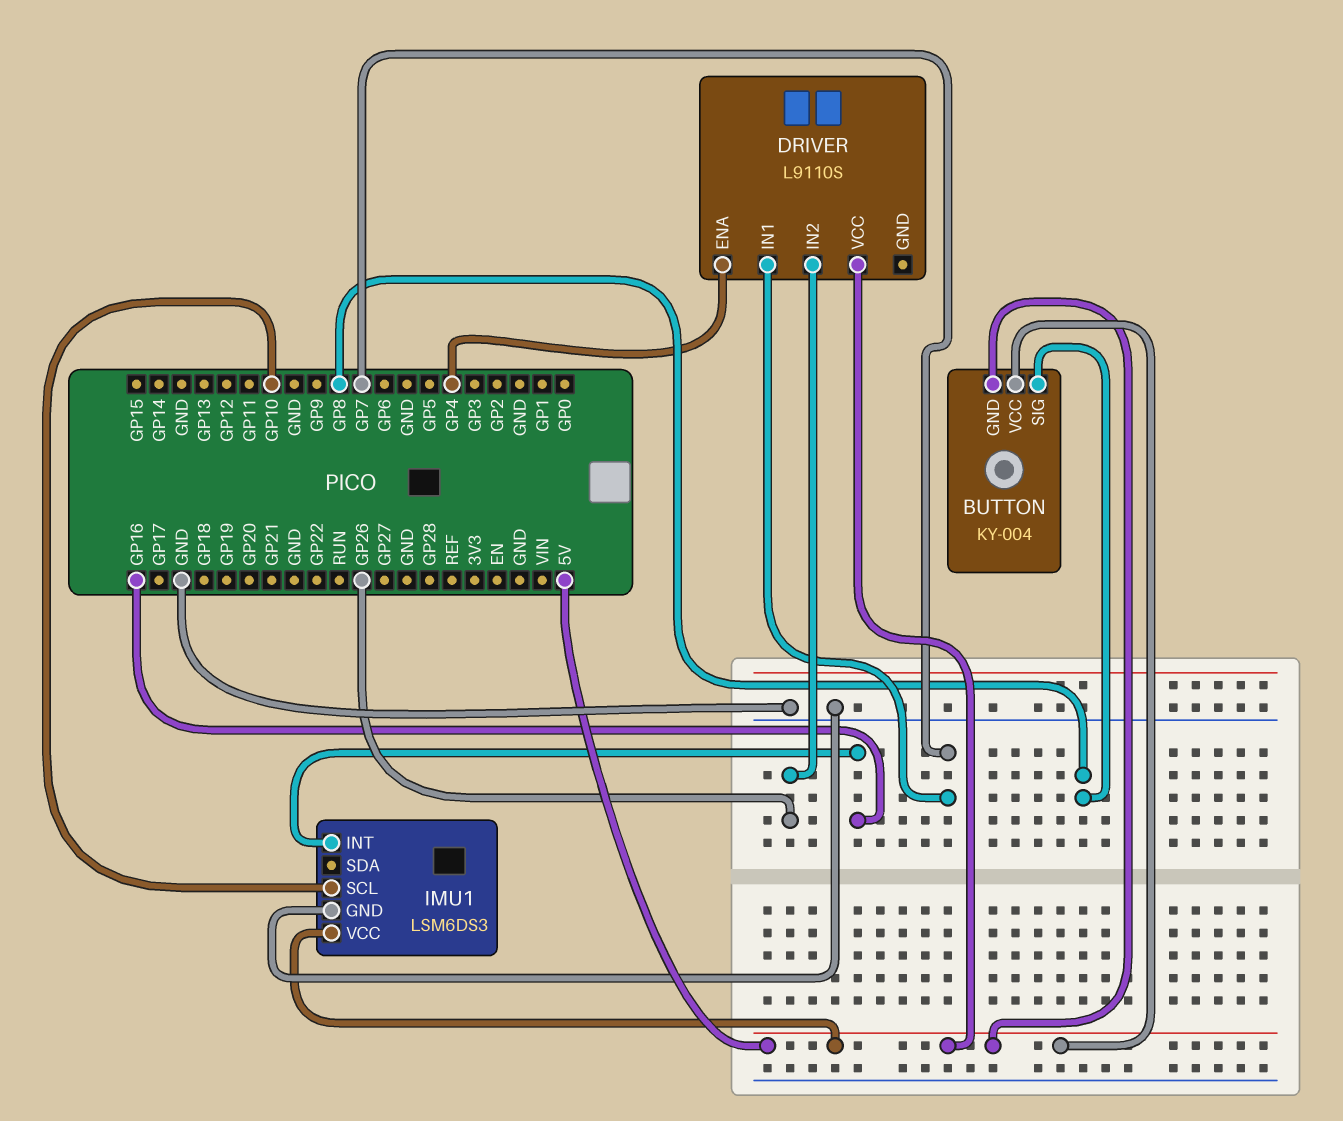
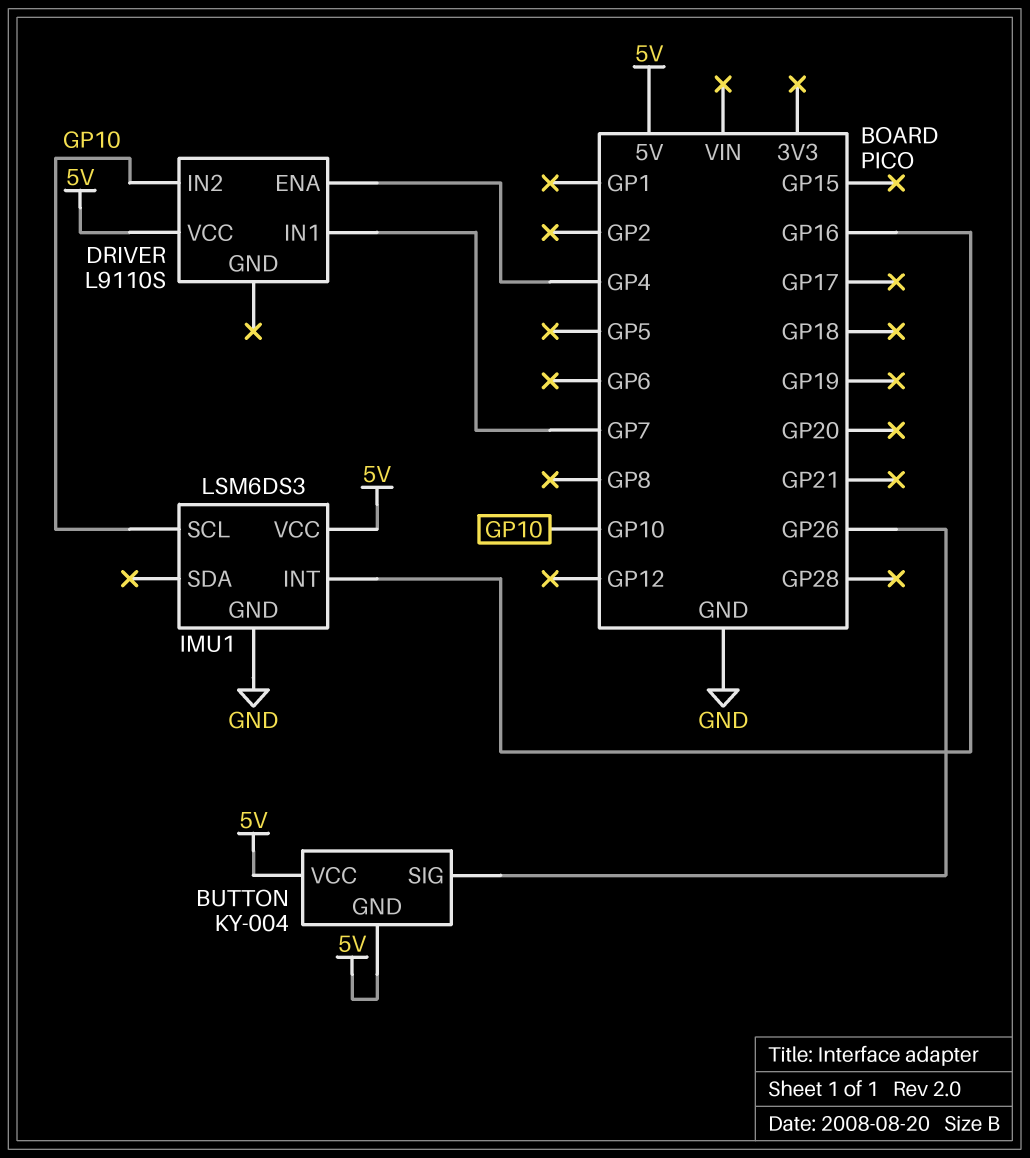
BUTTON pin SIG: GP8 -> GP26
DRIVER pin IN2: GP26 -> GP10

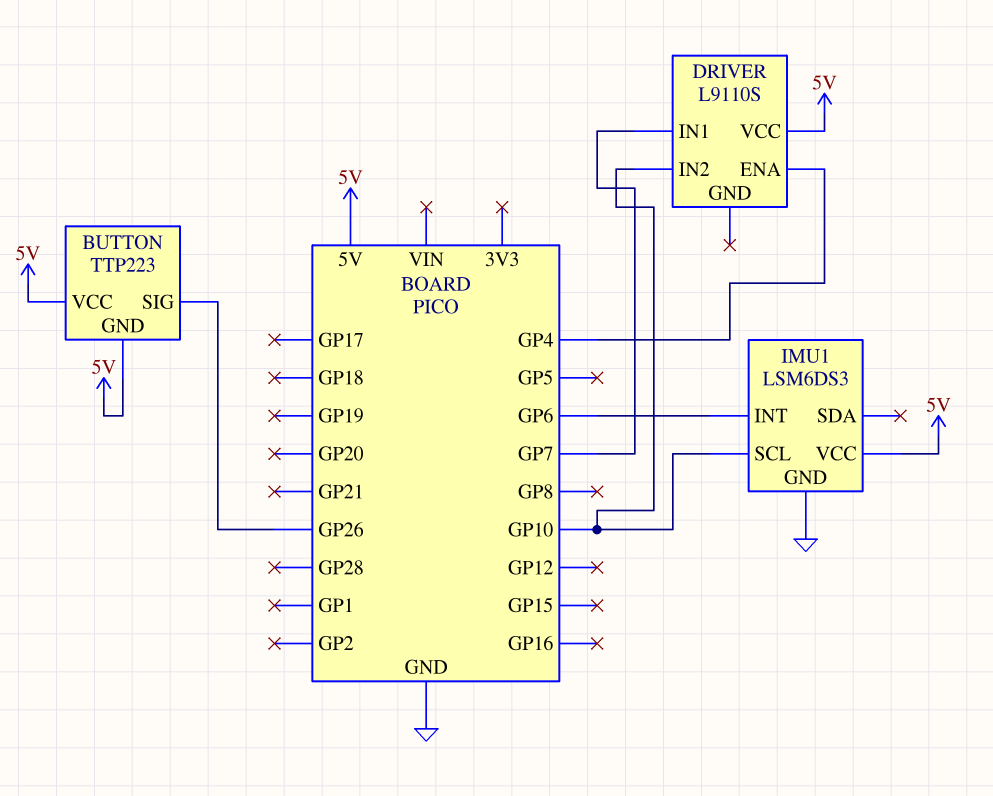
BUTTON: KY-004 -> TTP223
IMU1 pin INT: GP16 -> GP6

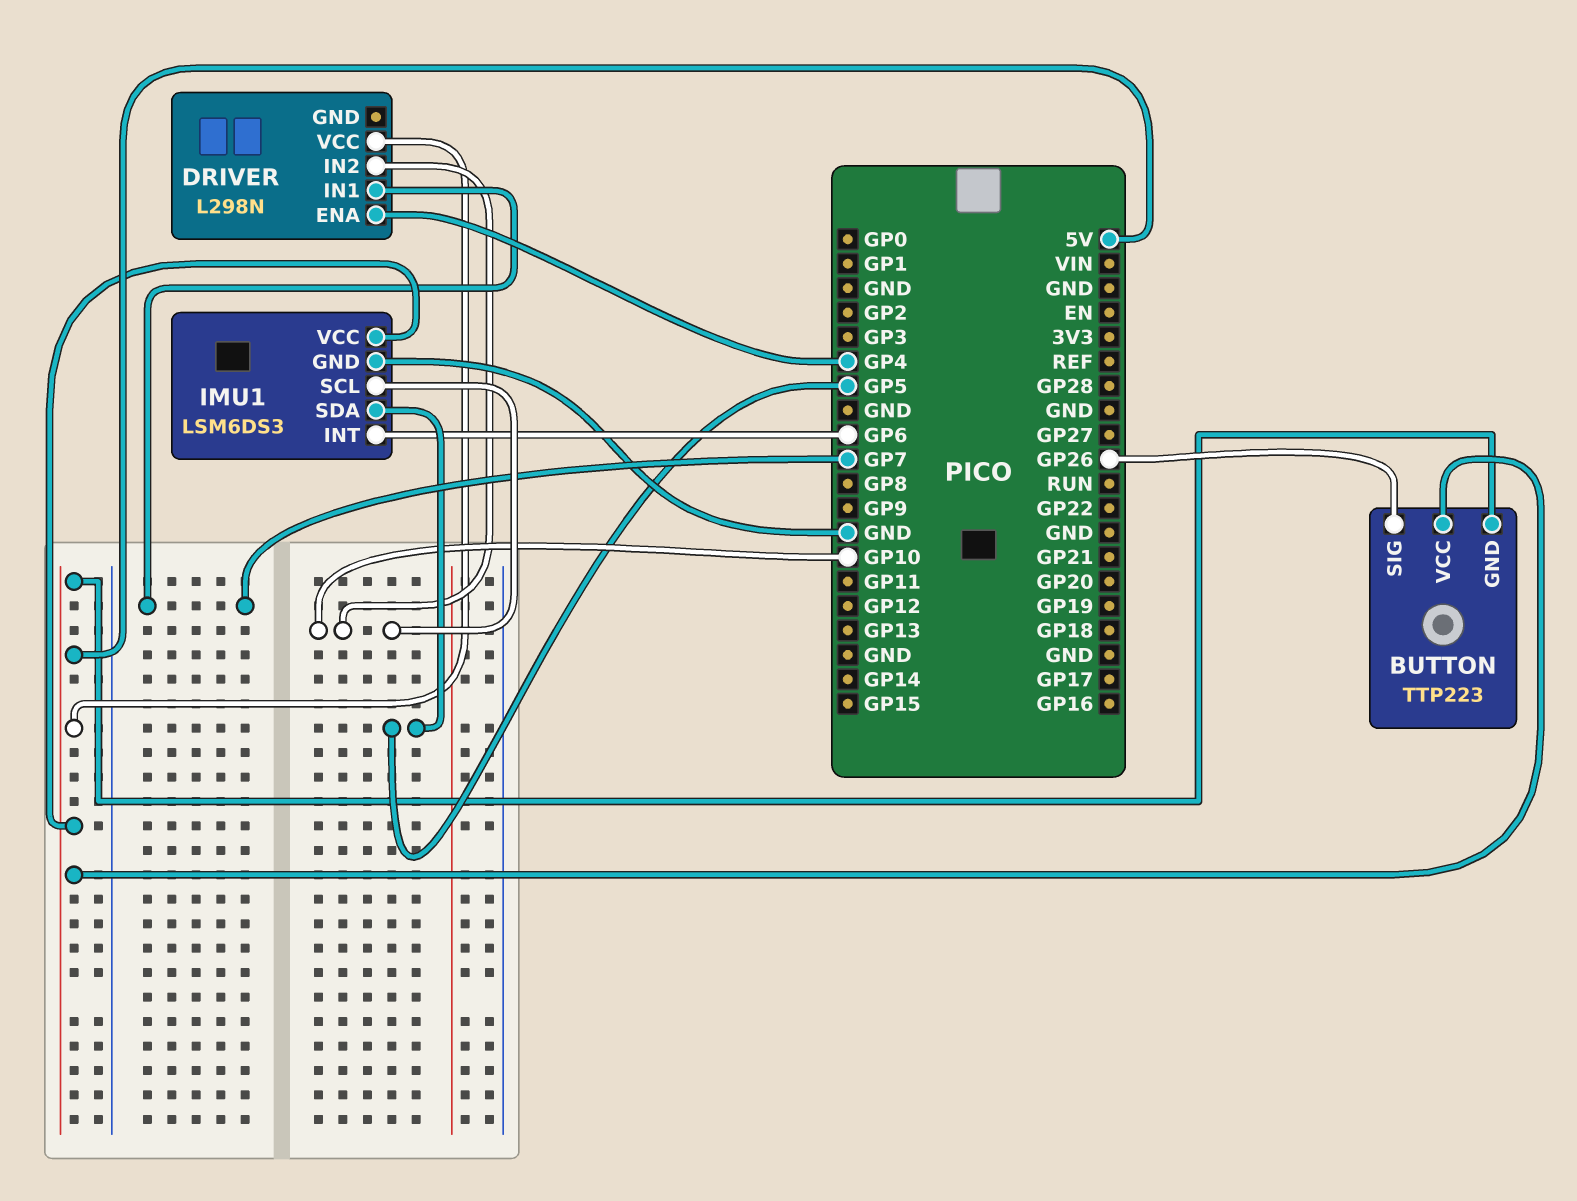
DRIVER: L9110S -> L298N
IMU1 pin SDA: none -> GP5

